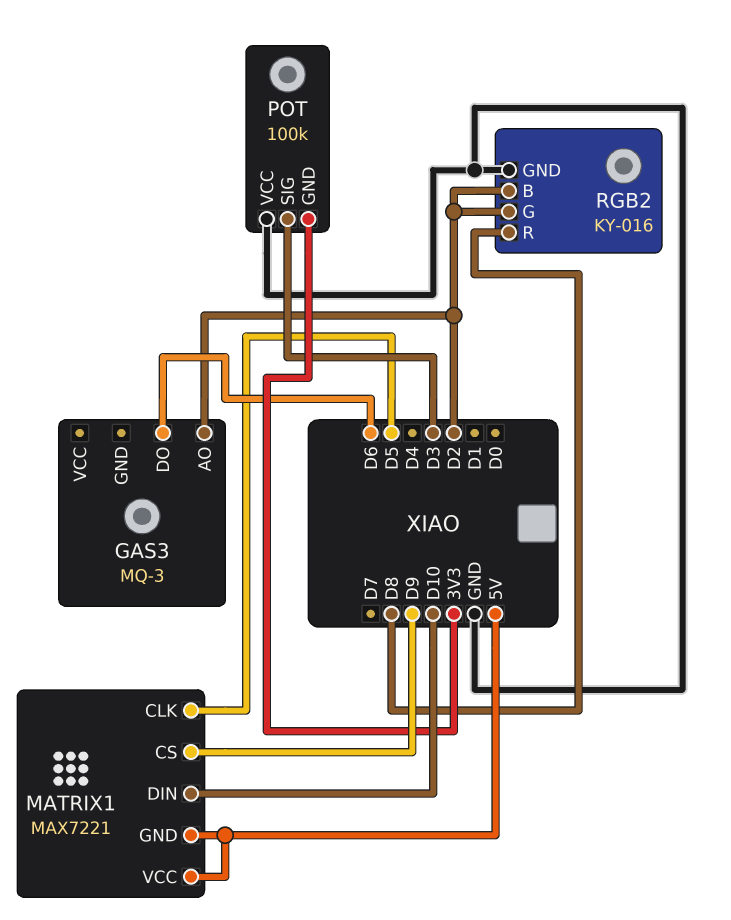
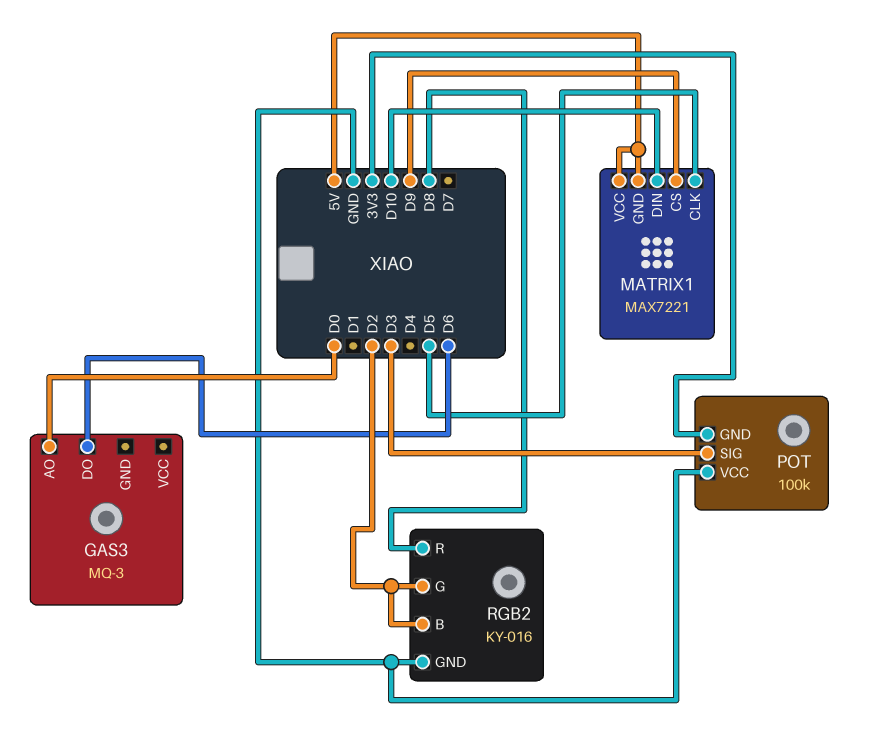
GAS3 pin AO: D2 -> D0

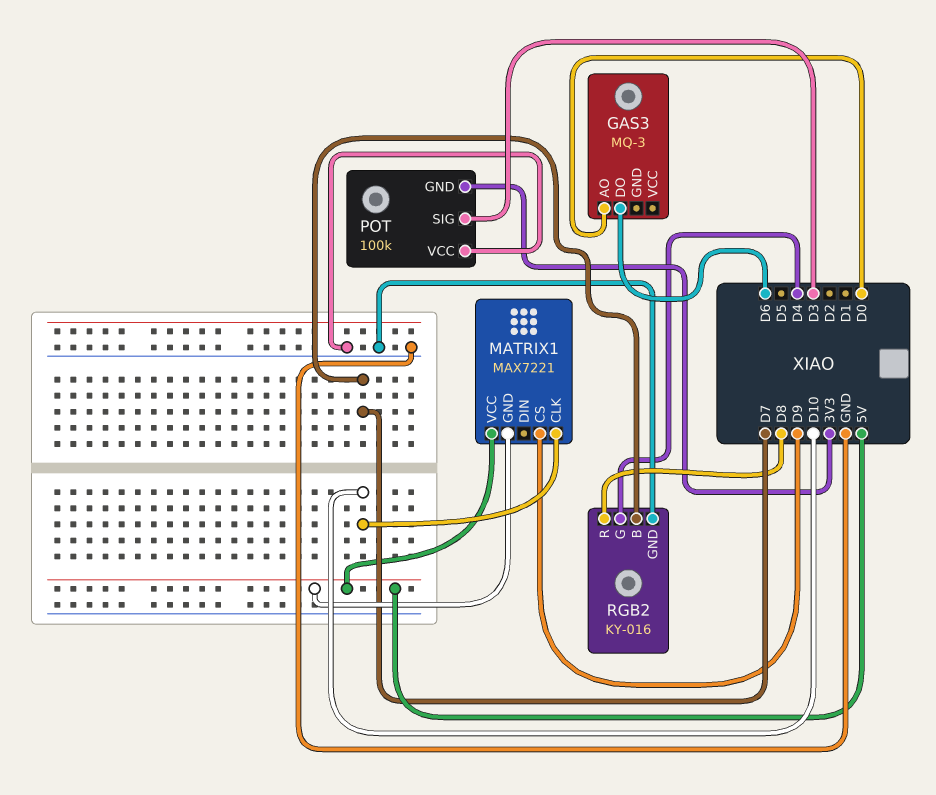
MATRIX1 pin CLK: D5 -> D10
MATRIX1 pin DIN: D10 -> none
RGB2 pin B: D2 -> D7
RGB2 pin G: D2 -> D4

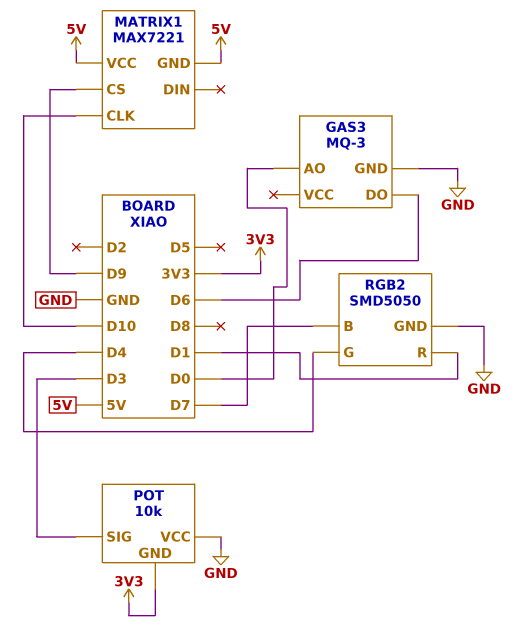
GAS3 pin GND: none -> GND
POT: 100k -> 10k
RGB2: KY-016 -> SMD5050
RGB2 pin R: D8 -> D1

